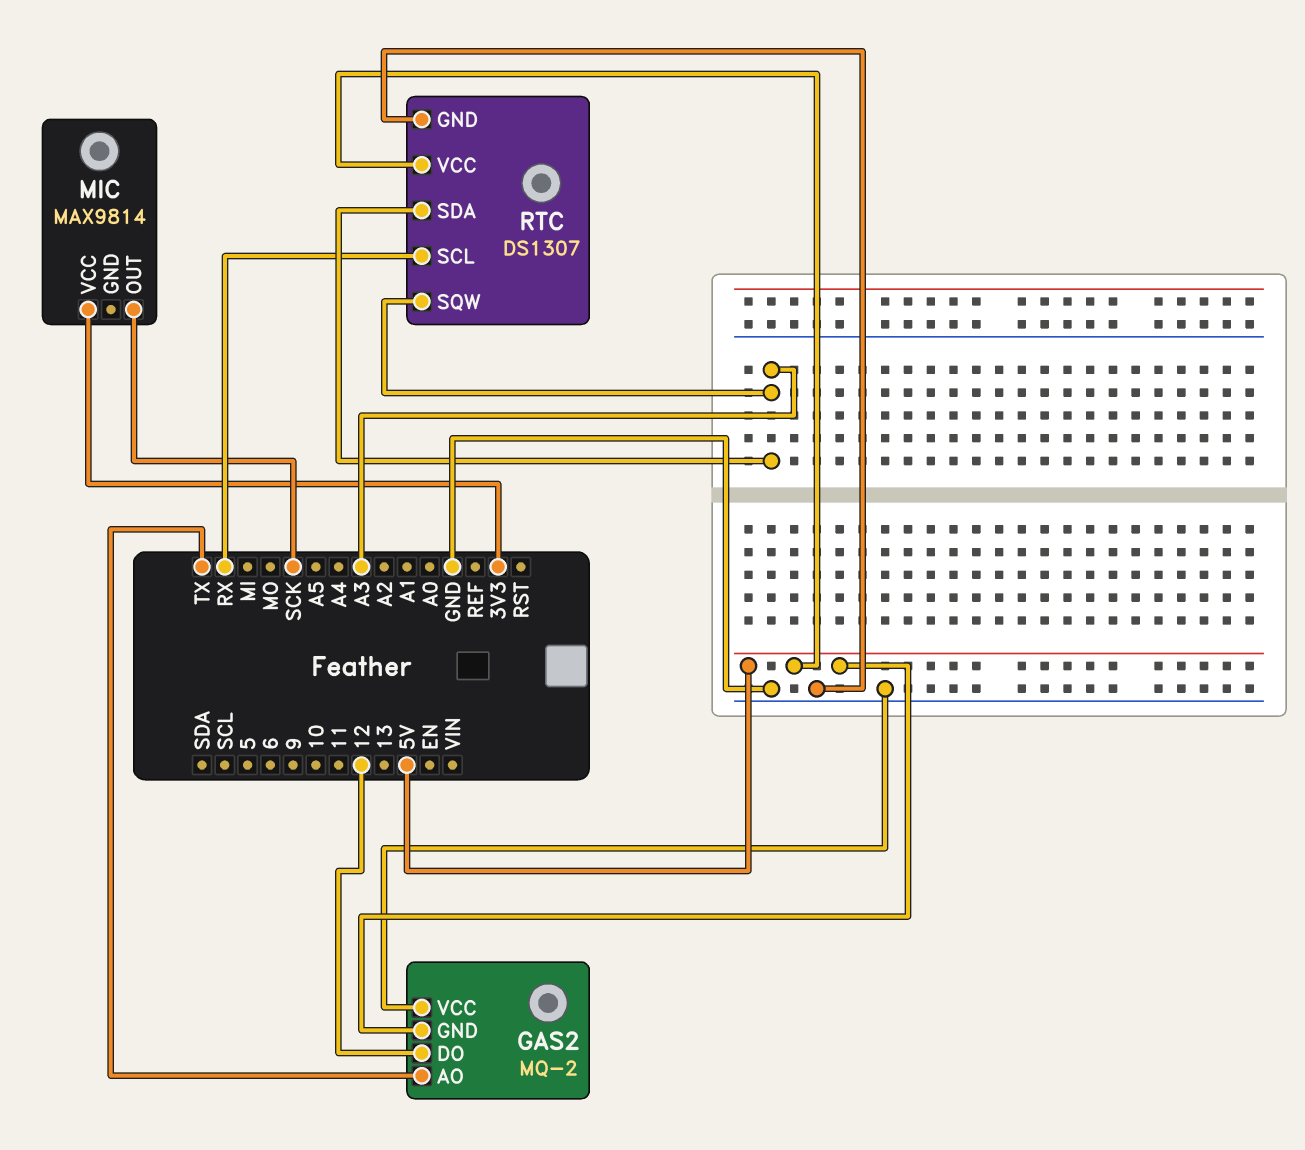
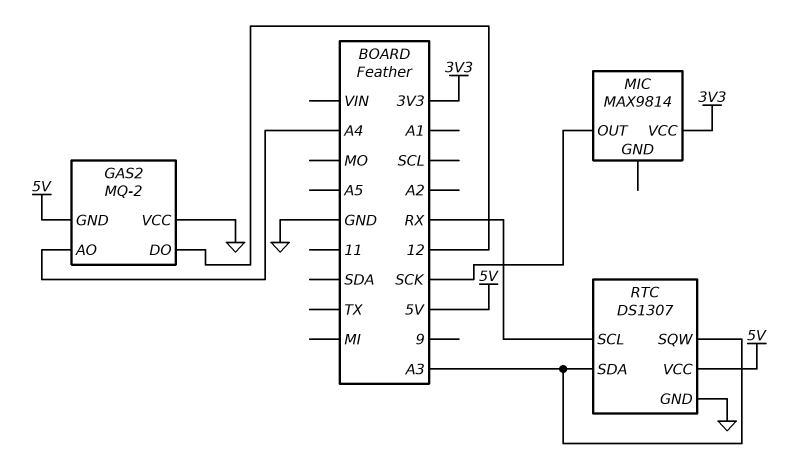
GAS2 pin AO: TX -> A4

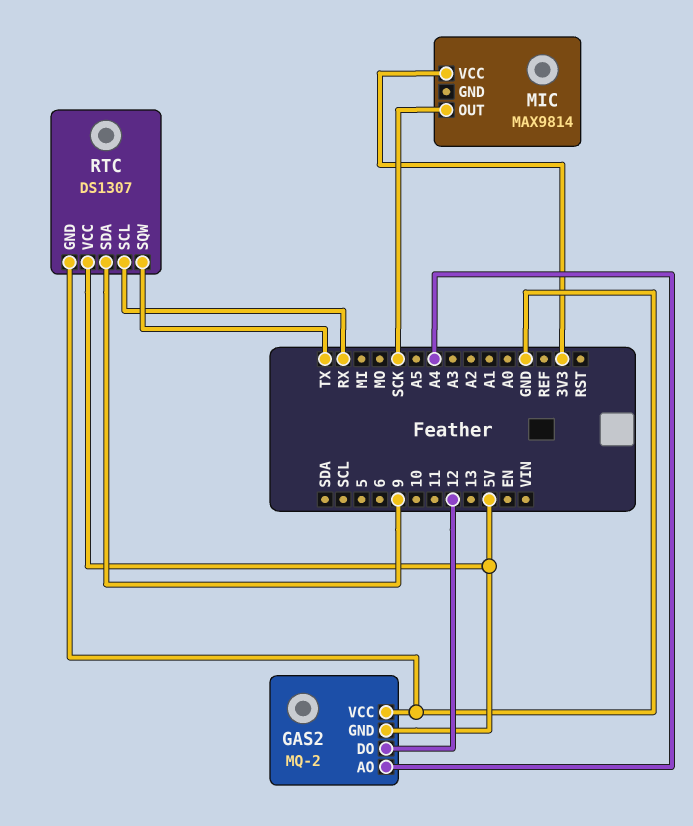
RTC pin SDA: A3 -> 9
RTC pin SQW: A3 -> TX

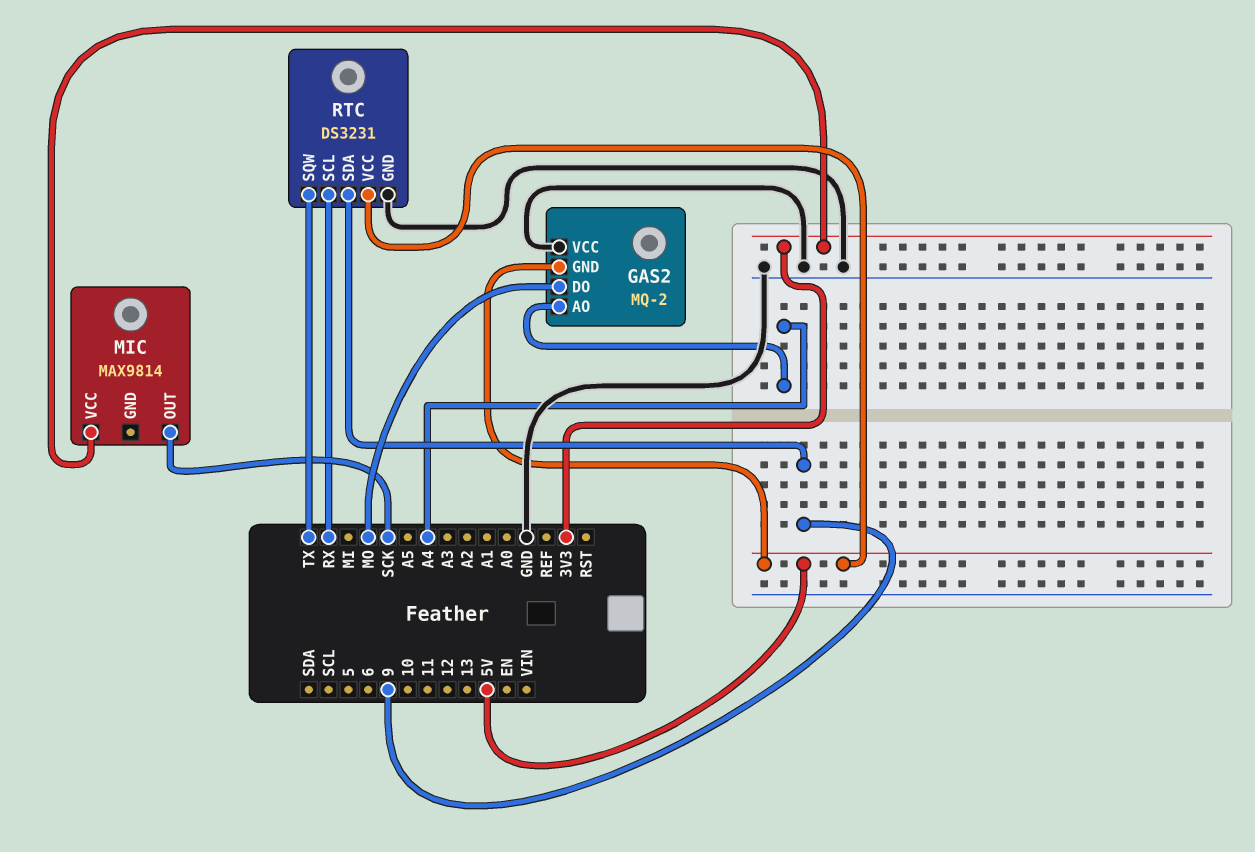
GAS2 pin DO: 12 -> MO
RTC: DS1307 -> DS3231

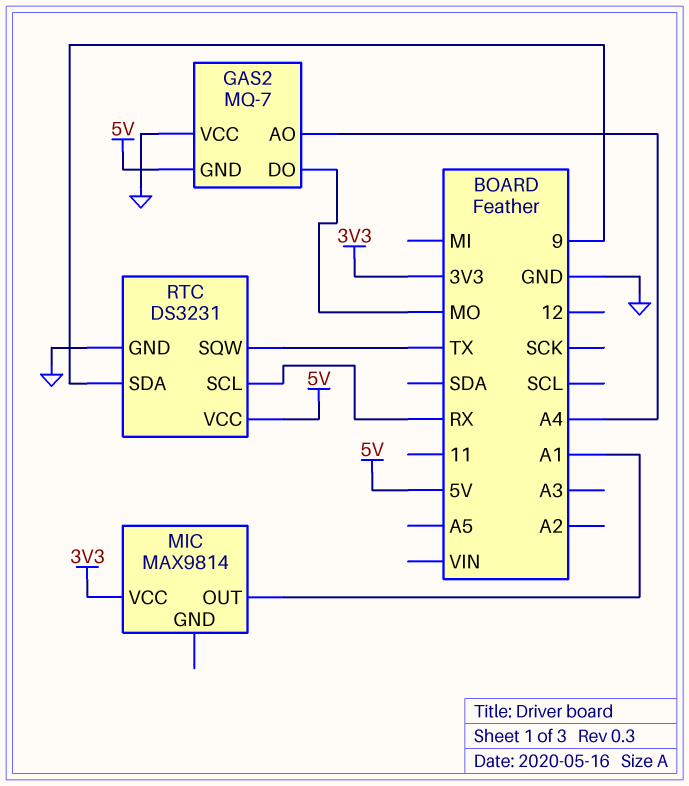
GAS2: MQ-2 -> MQ-7
MIC pin OUT: SCK -> A1

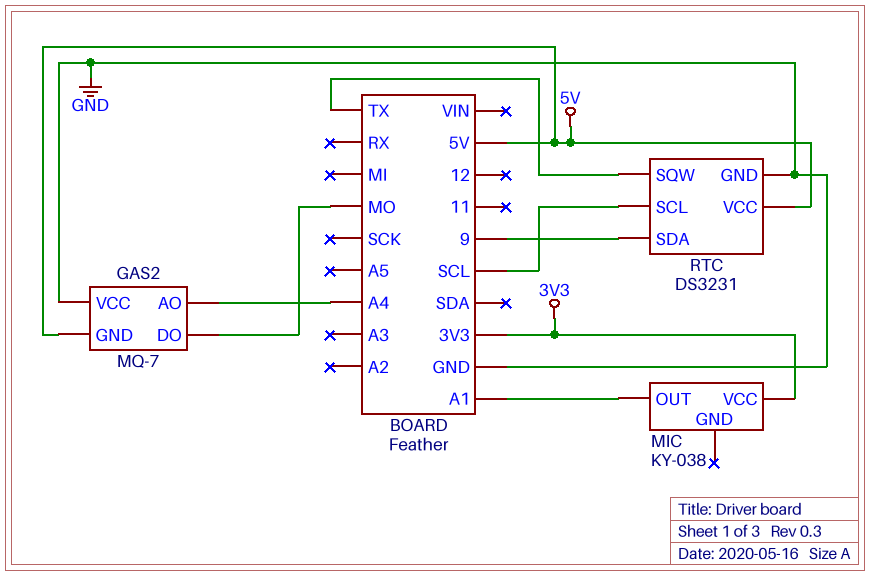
MIC: MAX9814 -> KY-038
RTC pin SCL: RX -> SCL

